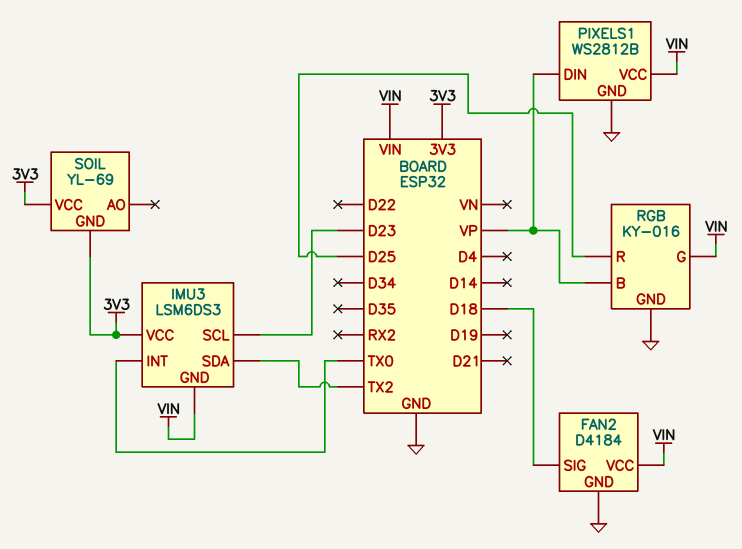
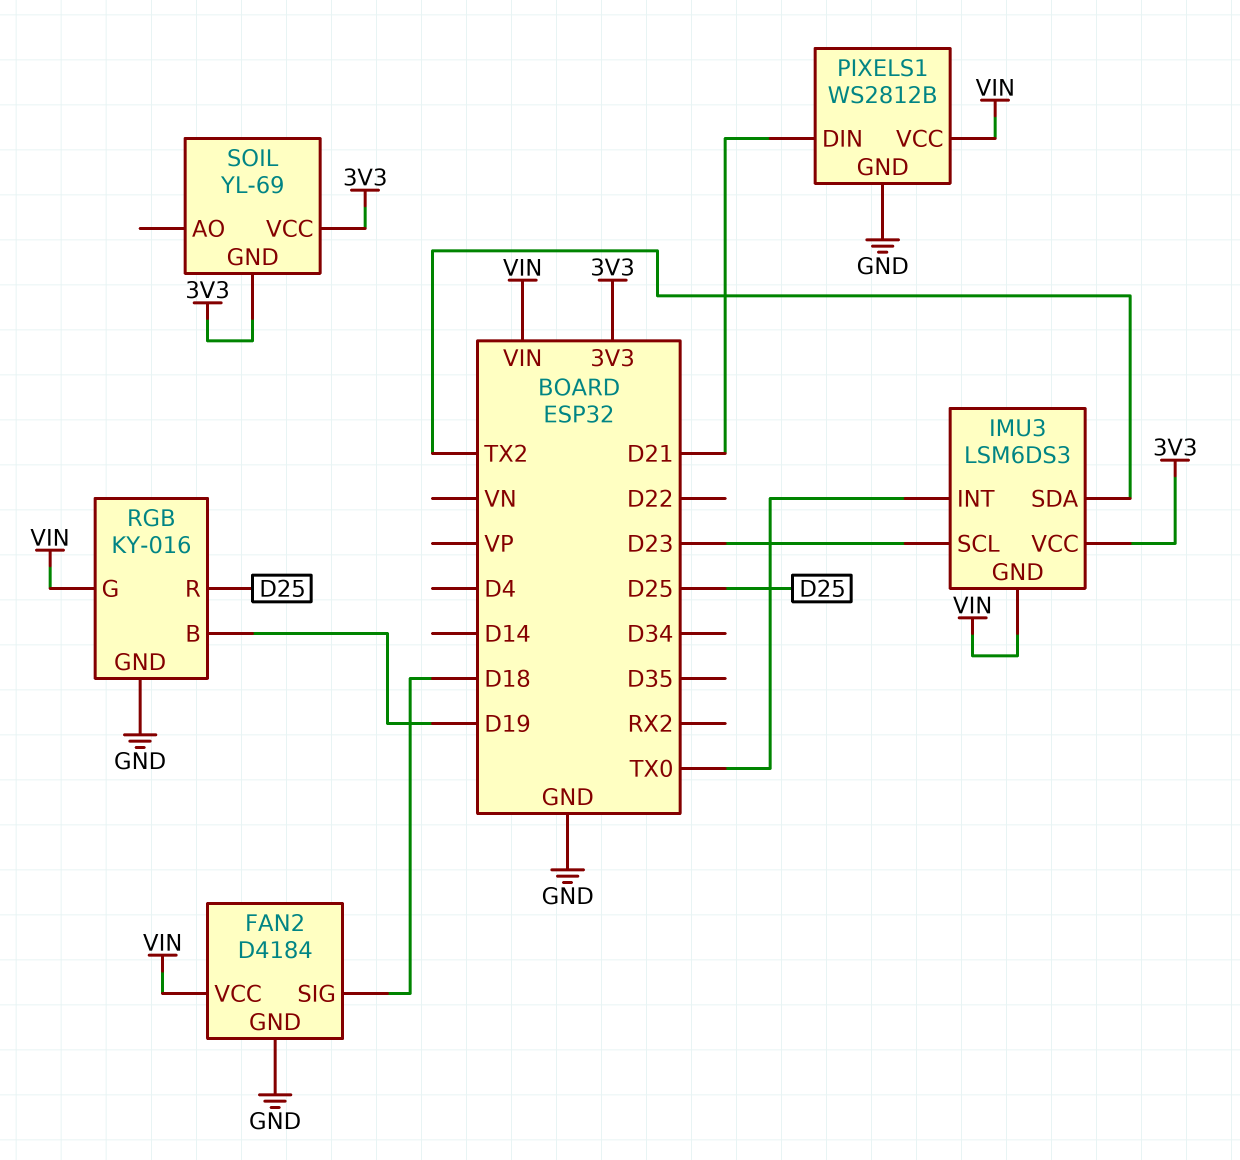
PIXELS1 pin DIN: VP -> D21
RGB pin B: VP -> D19

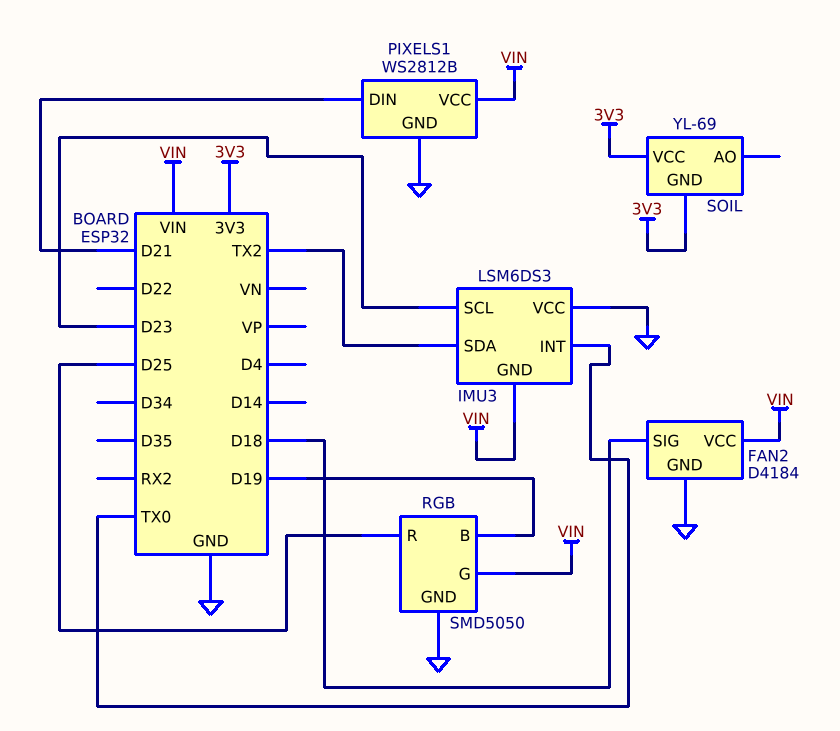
IMU3 pin VCC: 3V3 -> GND
RGB: KY-016 -> SMD5050

